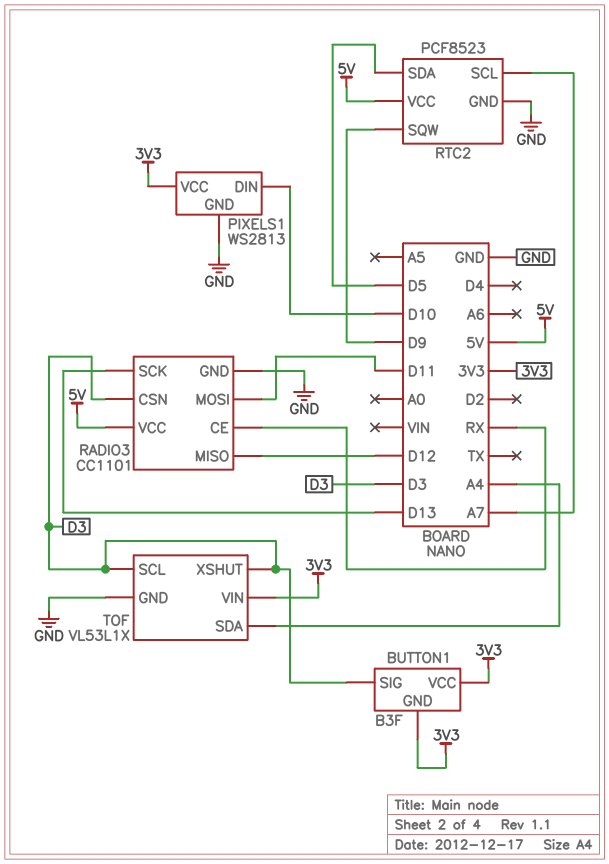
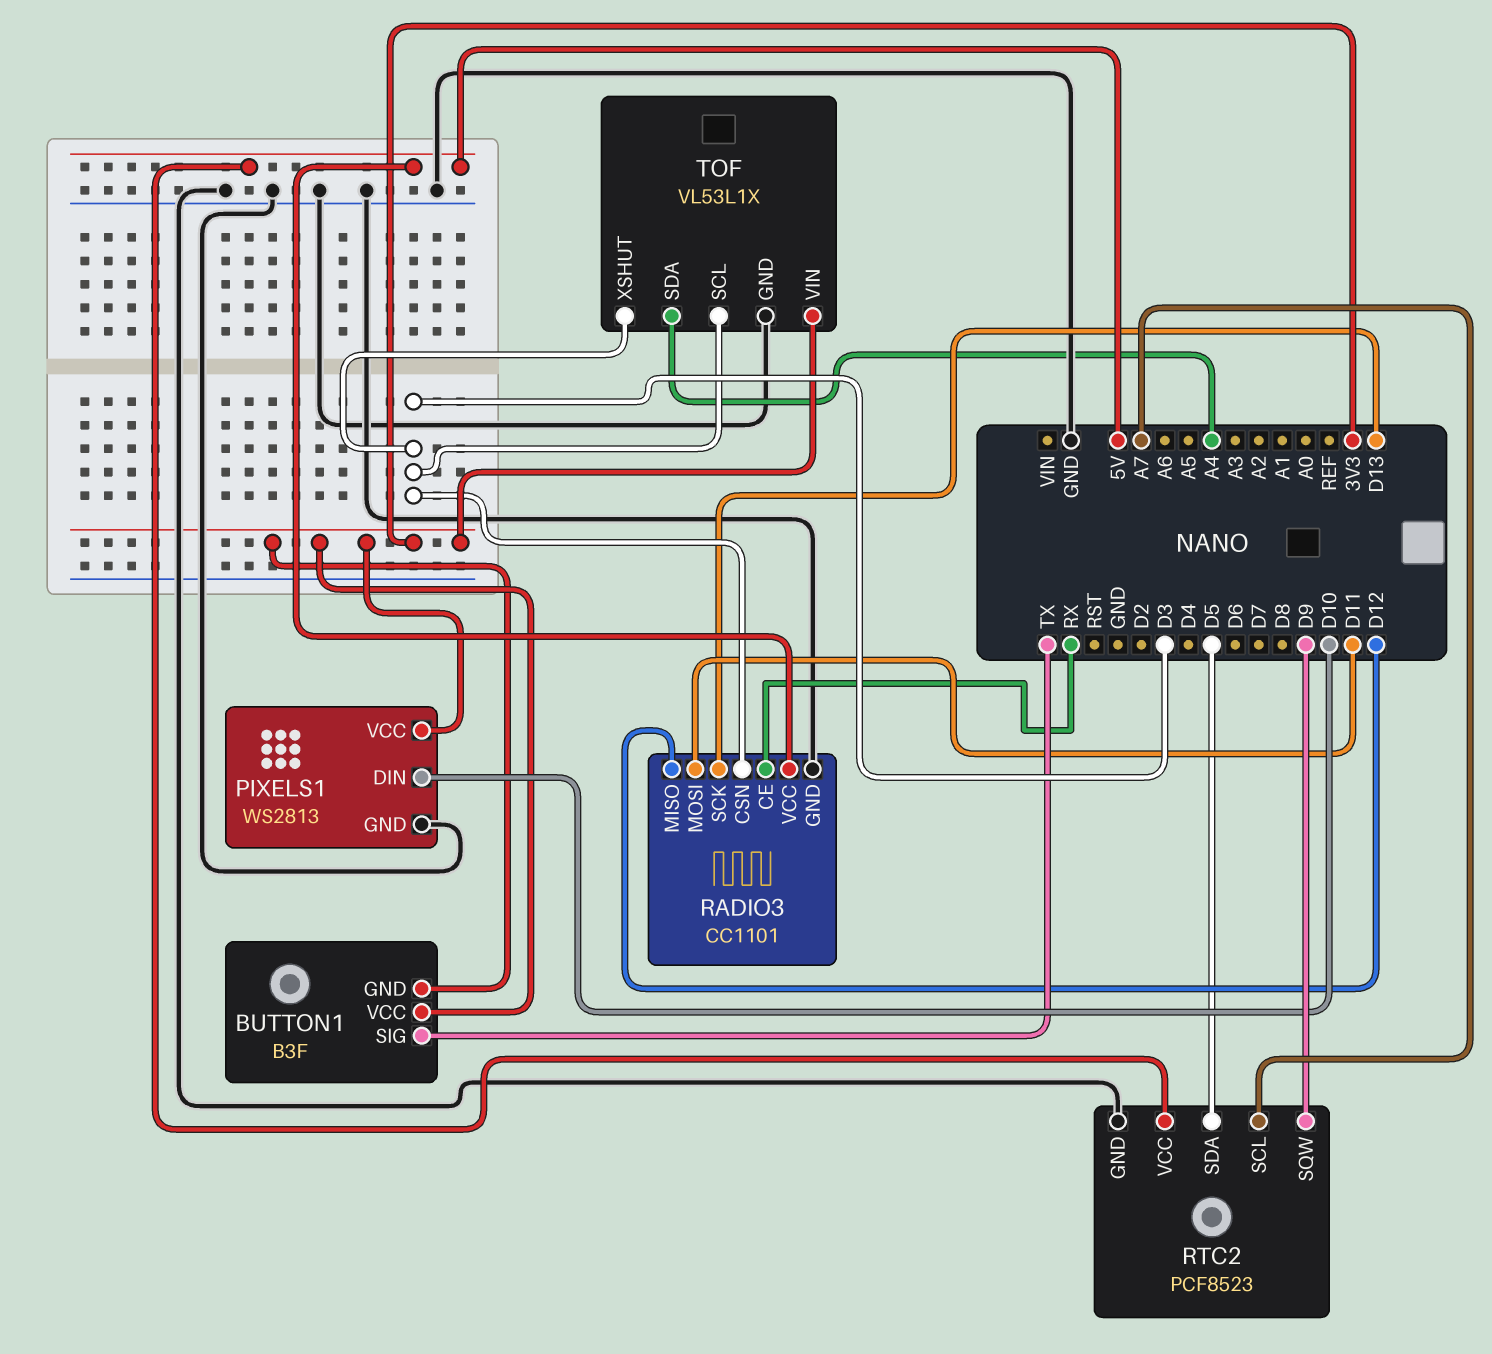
BUTTON1 pin SIG: D3 -> TX

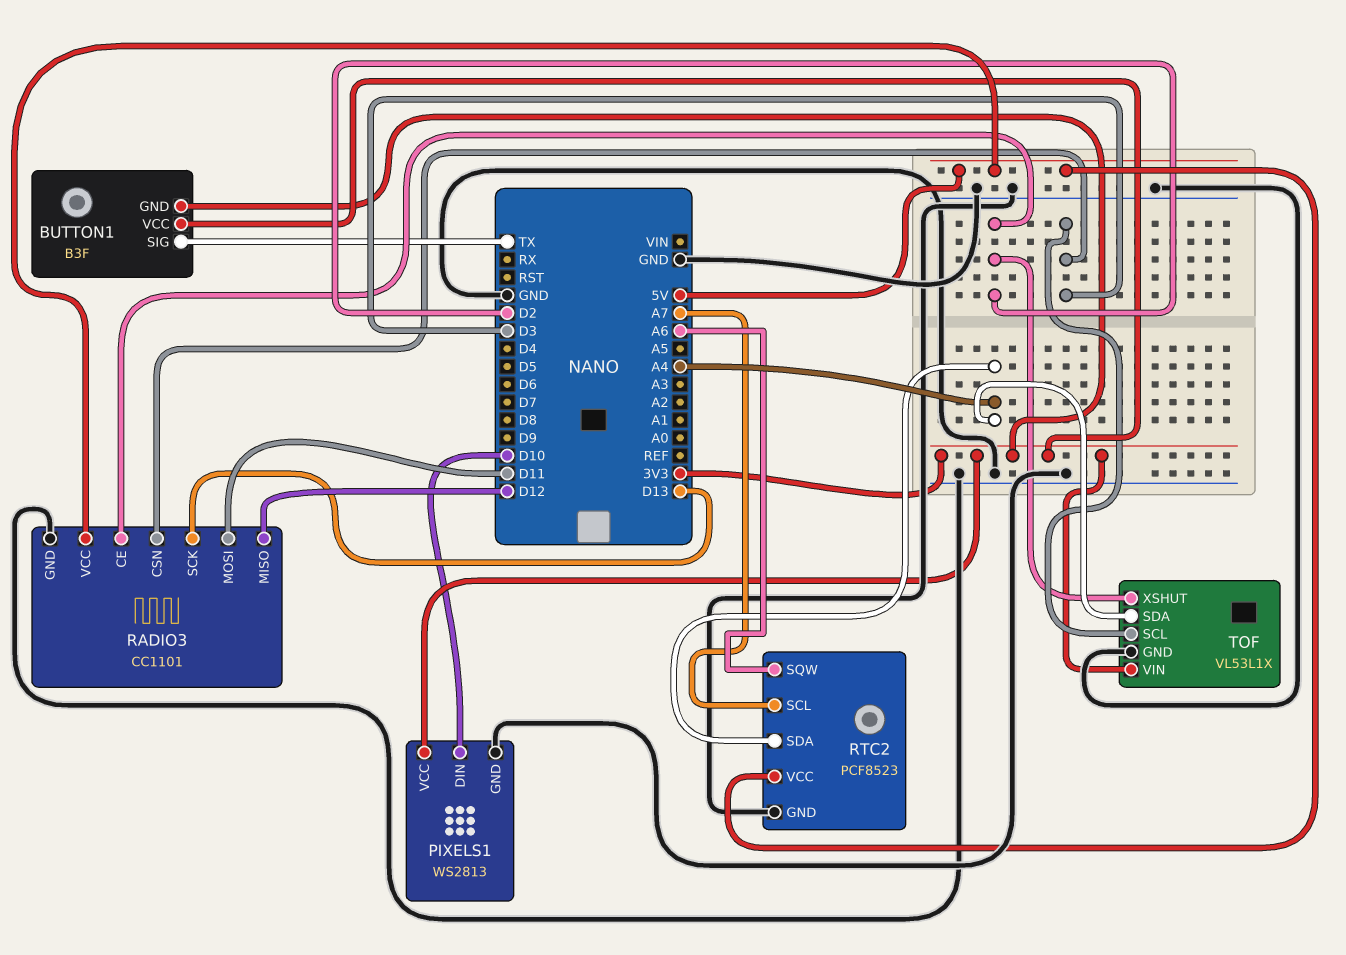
RADIO3 pin CE: RX -> D2
RTC2 pin SDA: D5 -> A4
RTC2 pin SQW: D9 -> A6
TOF pin XSHUT: D3 -> D2

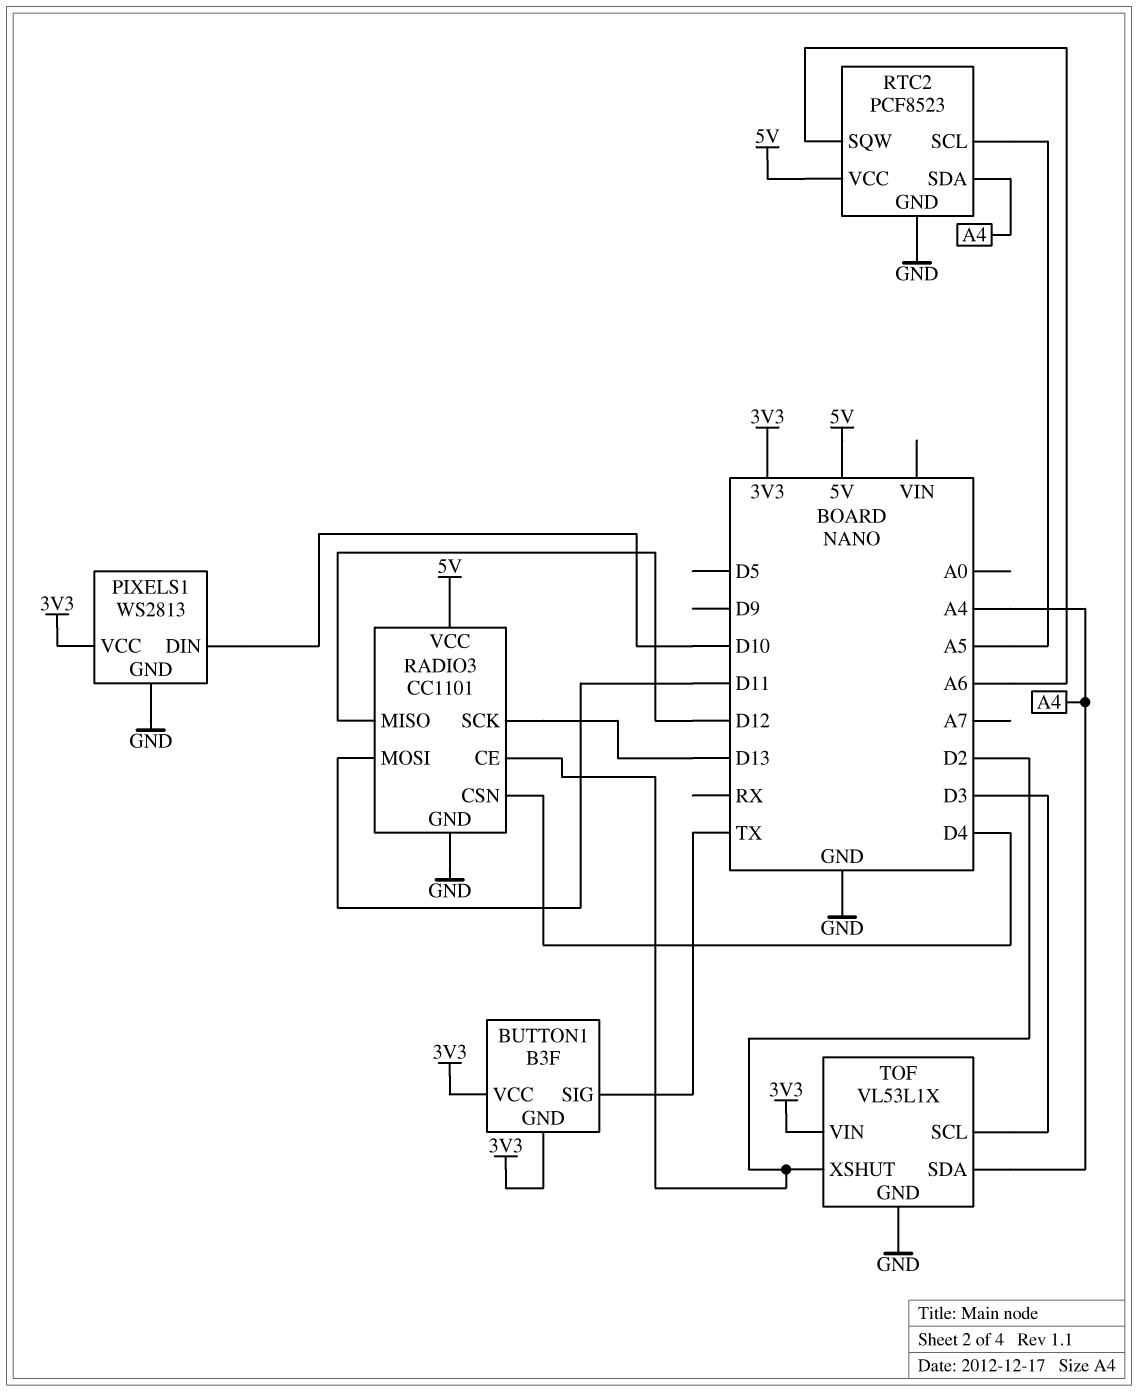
RADIO3 pin CSN: D3 -> D4
RTC2 pin SCL: A7 -> A5

